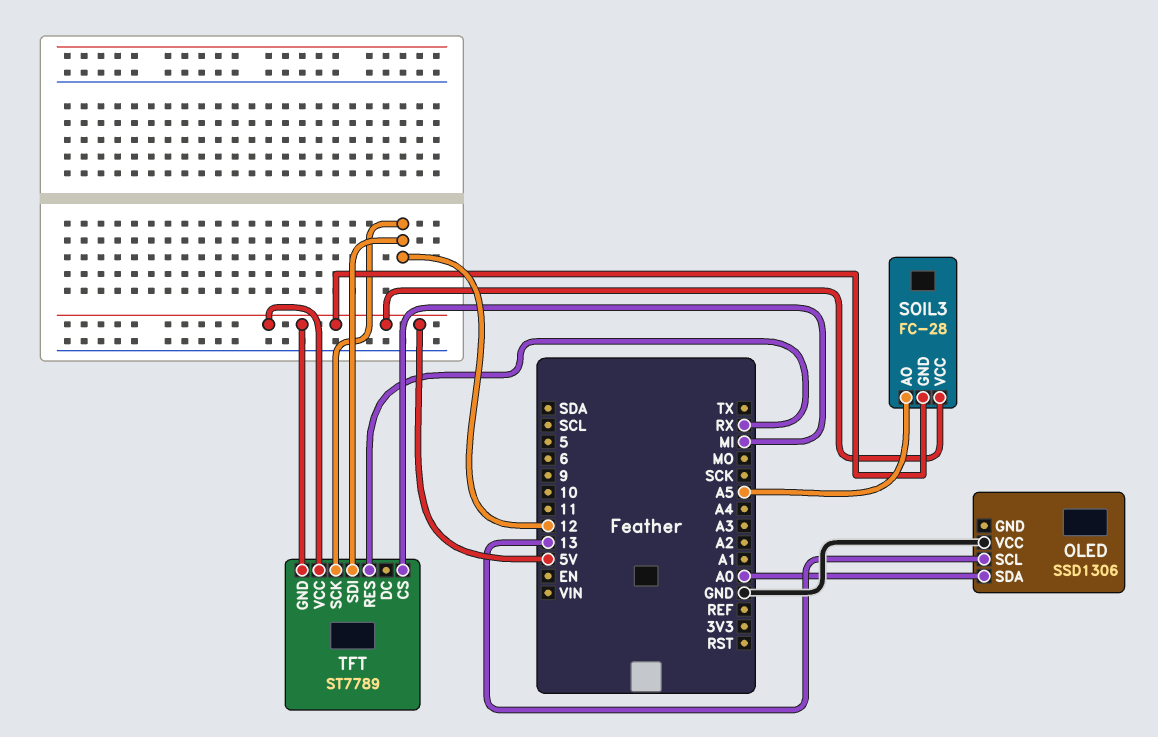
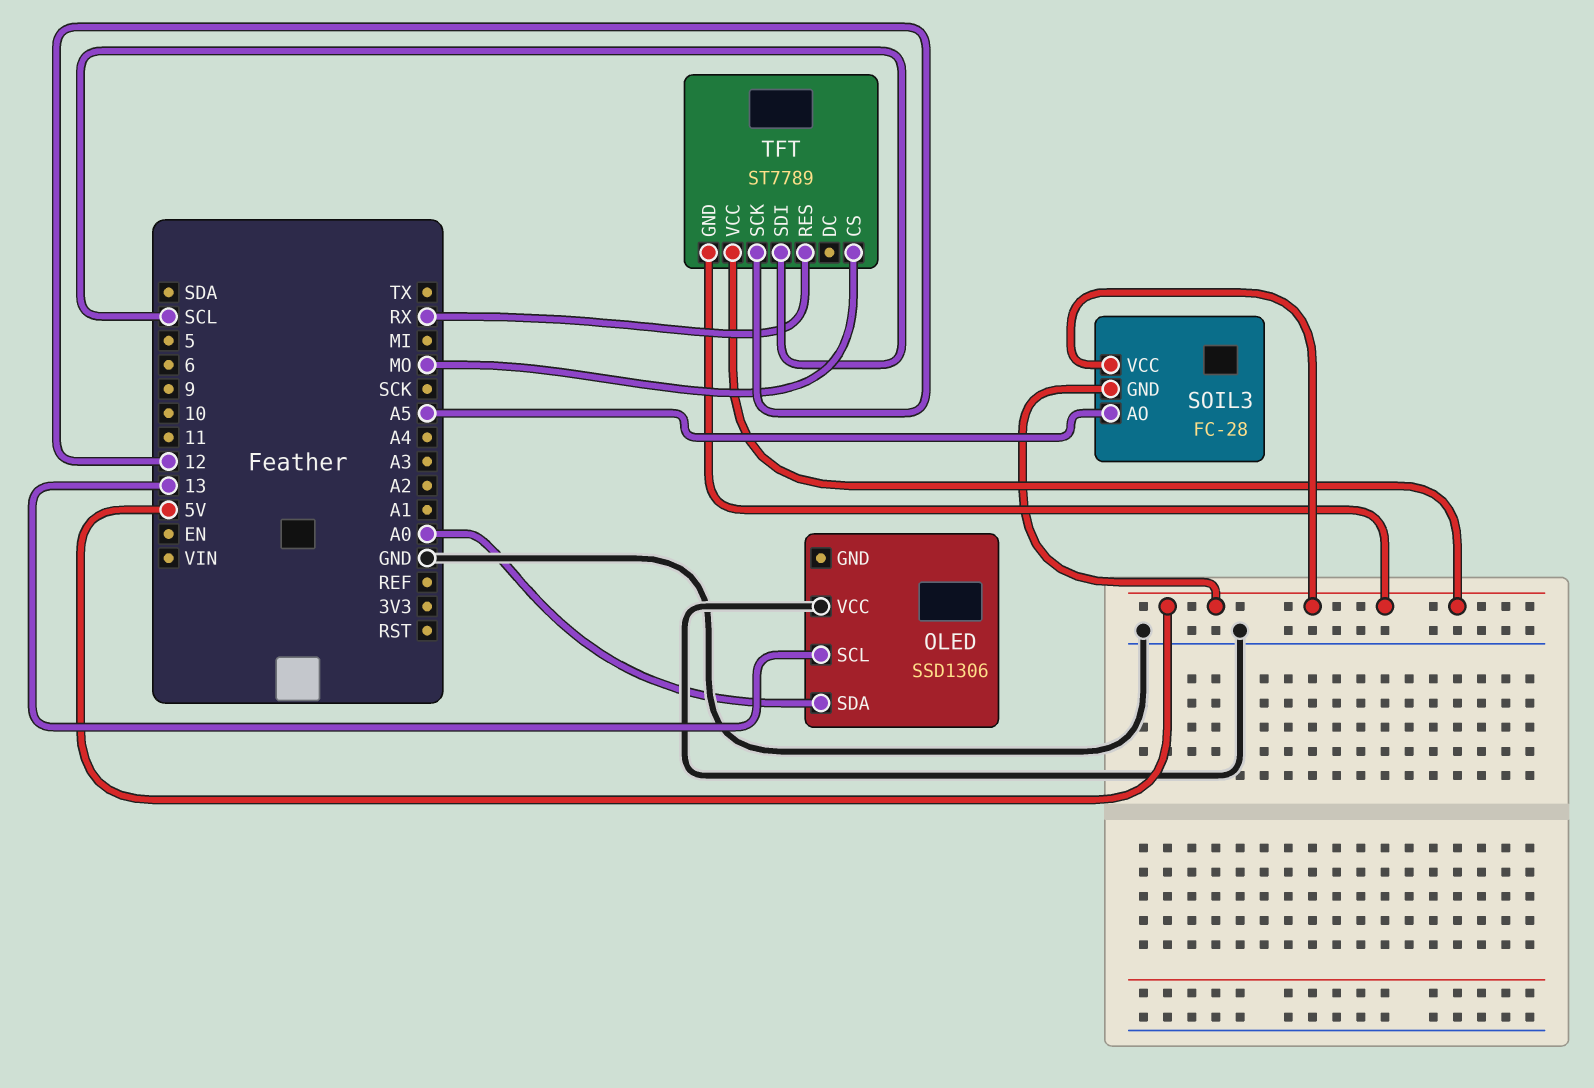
TFT pin CS: MI -> MO
TFT pin SDI: 12 -> SCL

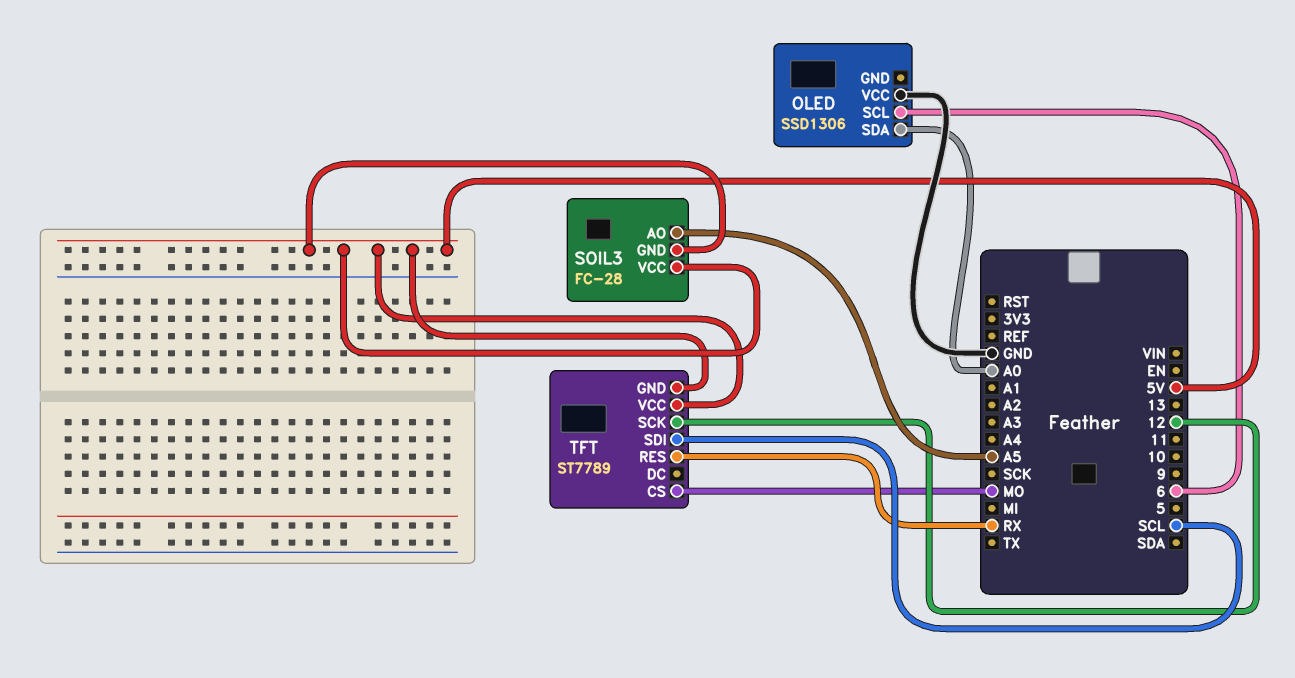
OLED pin SCL: 13 -> 6

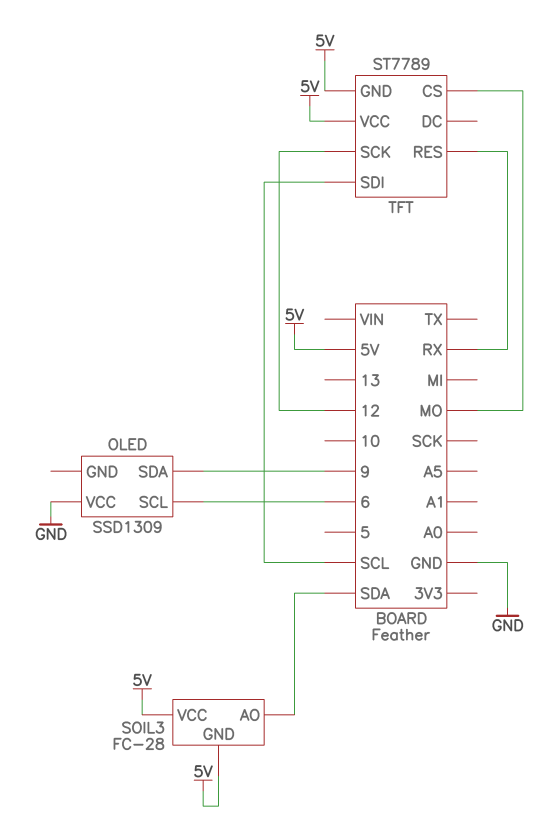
OLED: SSD1306 -> SSD1309
OLED pin SDA: A0 -> 9
SOIL3 pin AO: A5 -> SDA

